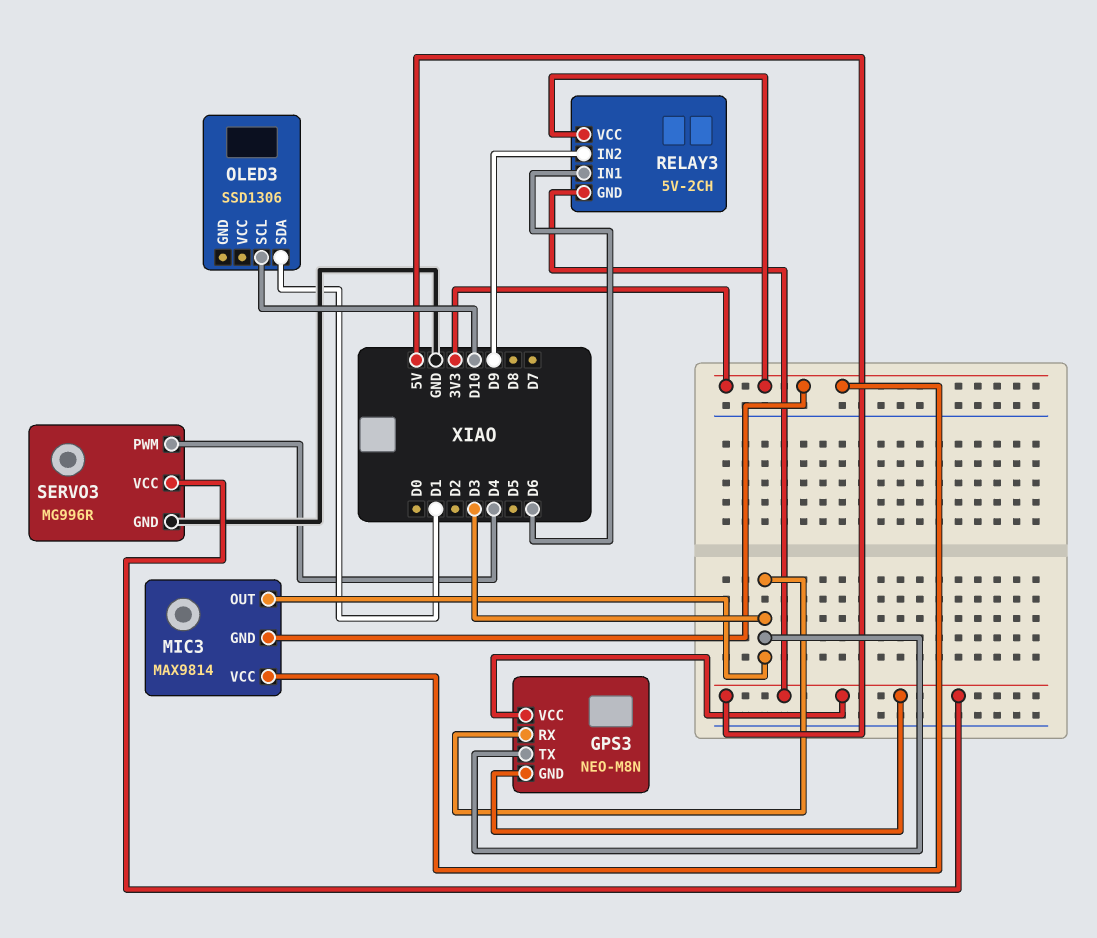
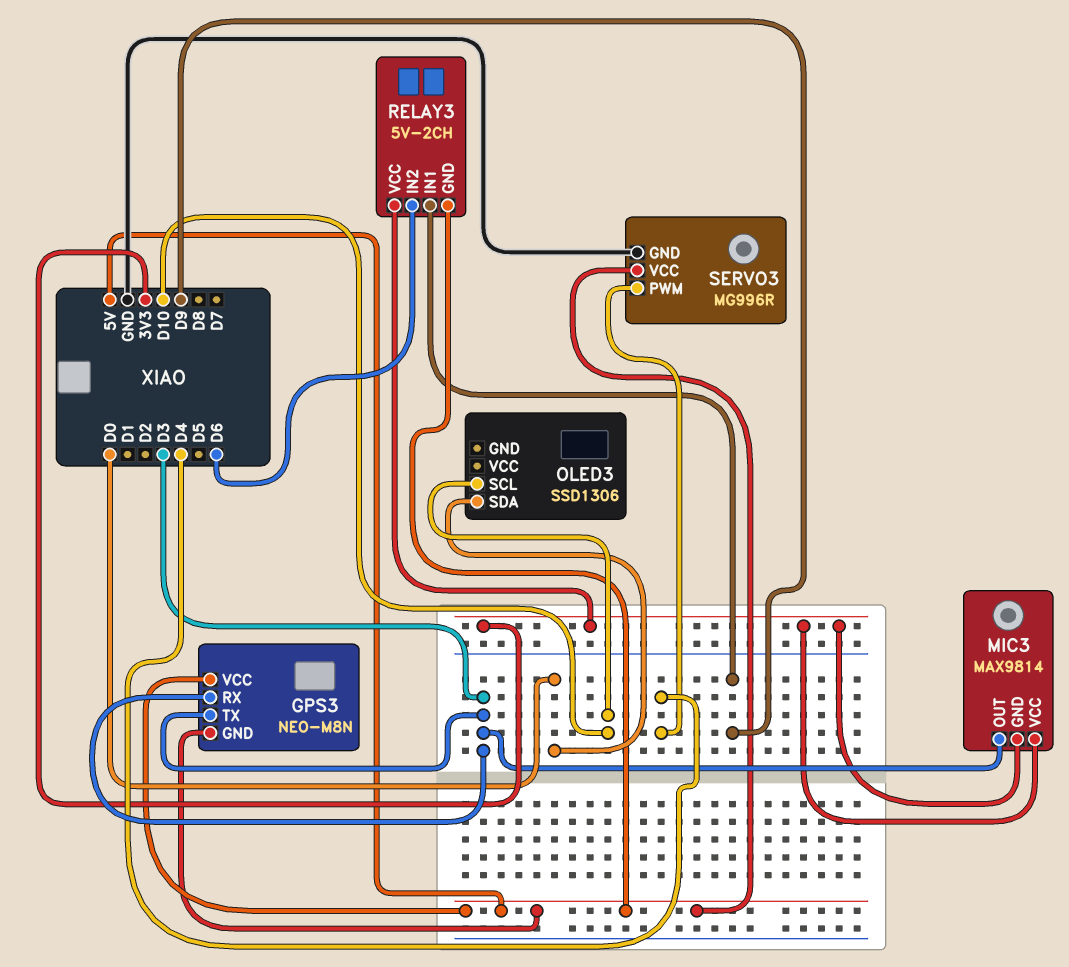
OLED3 pin SDA: D1 -> D0
RELAY3 pin IN1: D6 -> D9
RELAY3 pin IN2: D9 -> D6

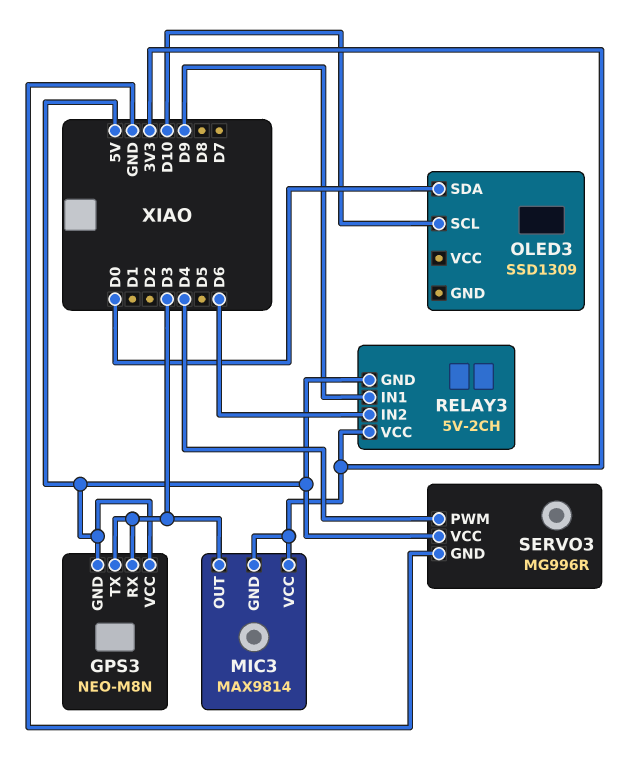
OLED3: SSD1306 -> SSD1309

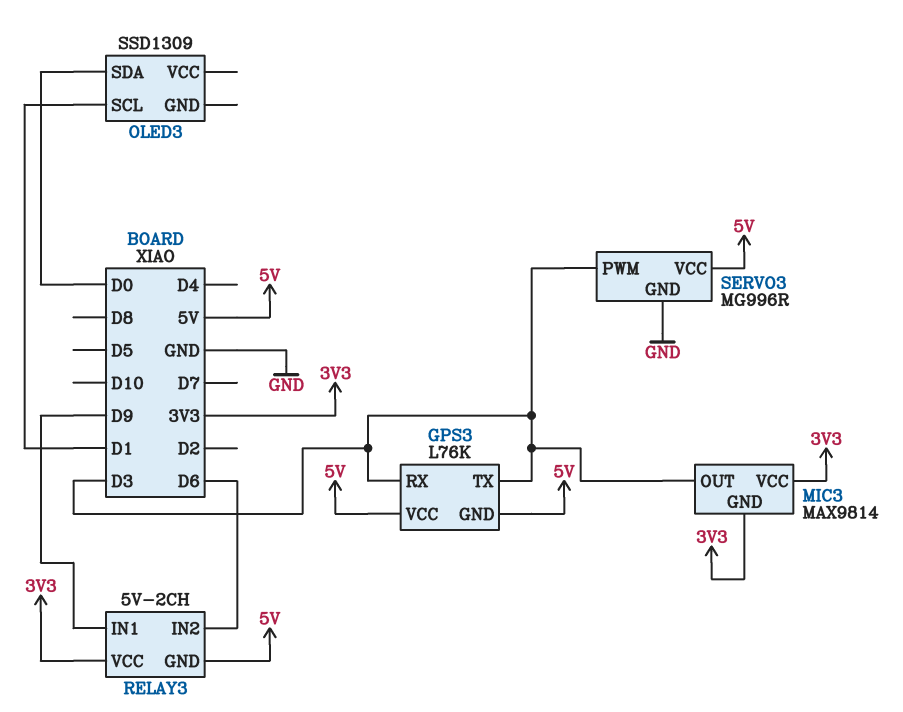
GPS3: NEO-M8N -> L76K
OLED3 pin SCL: D10 -> D1
SERVO3 pin PWM: D4 -> D3

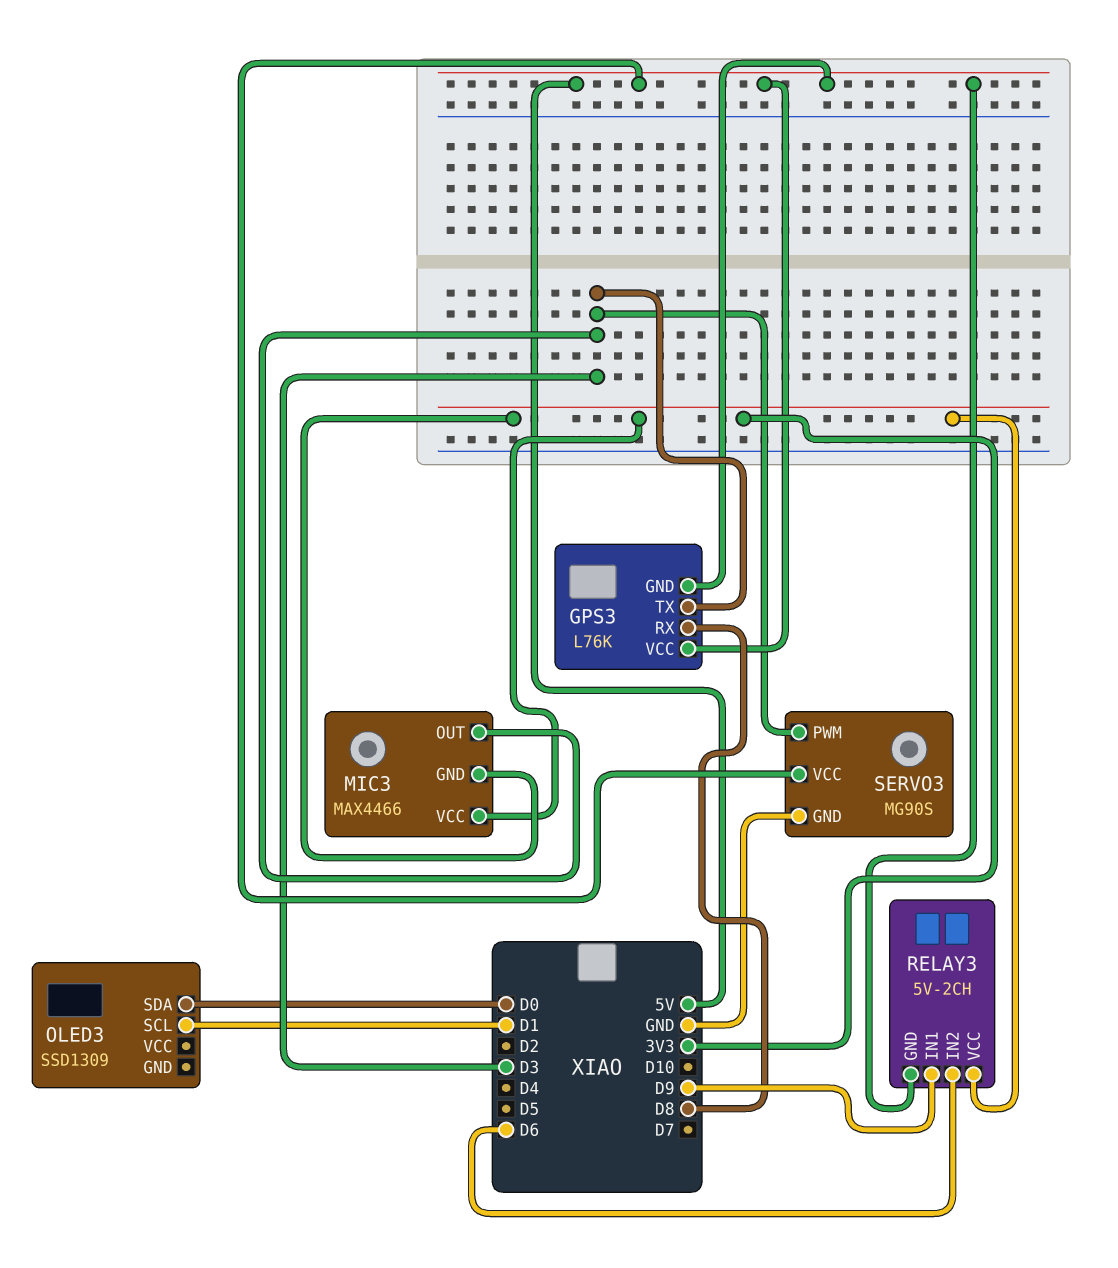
GPS3 pin RX: D3 -> D8
MIC3: MAX9814 -> MAX4466
SERVO3: MG996R -> MG90S

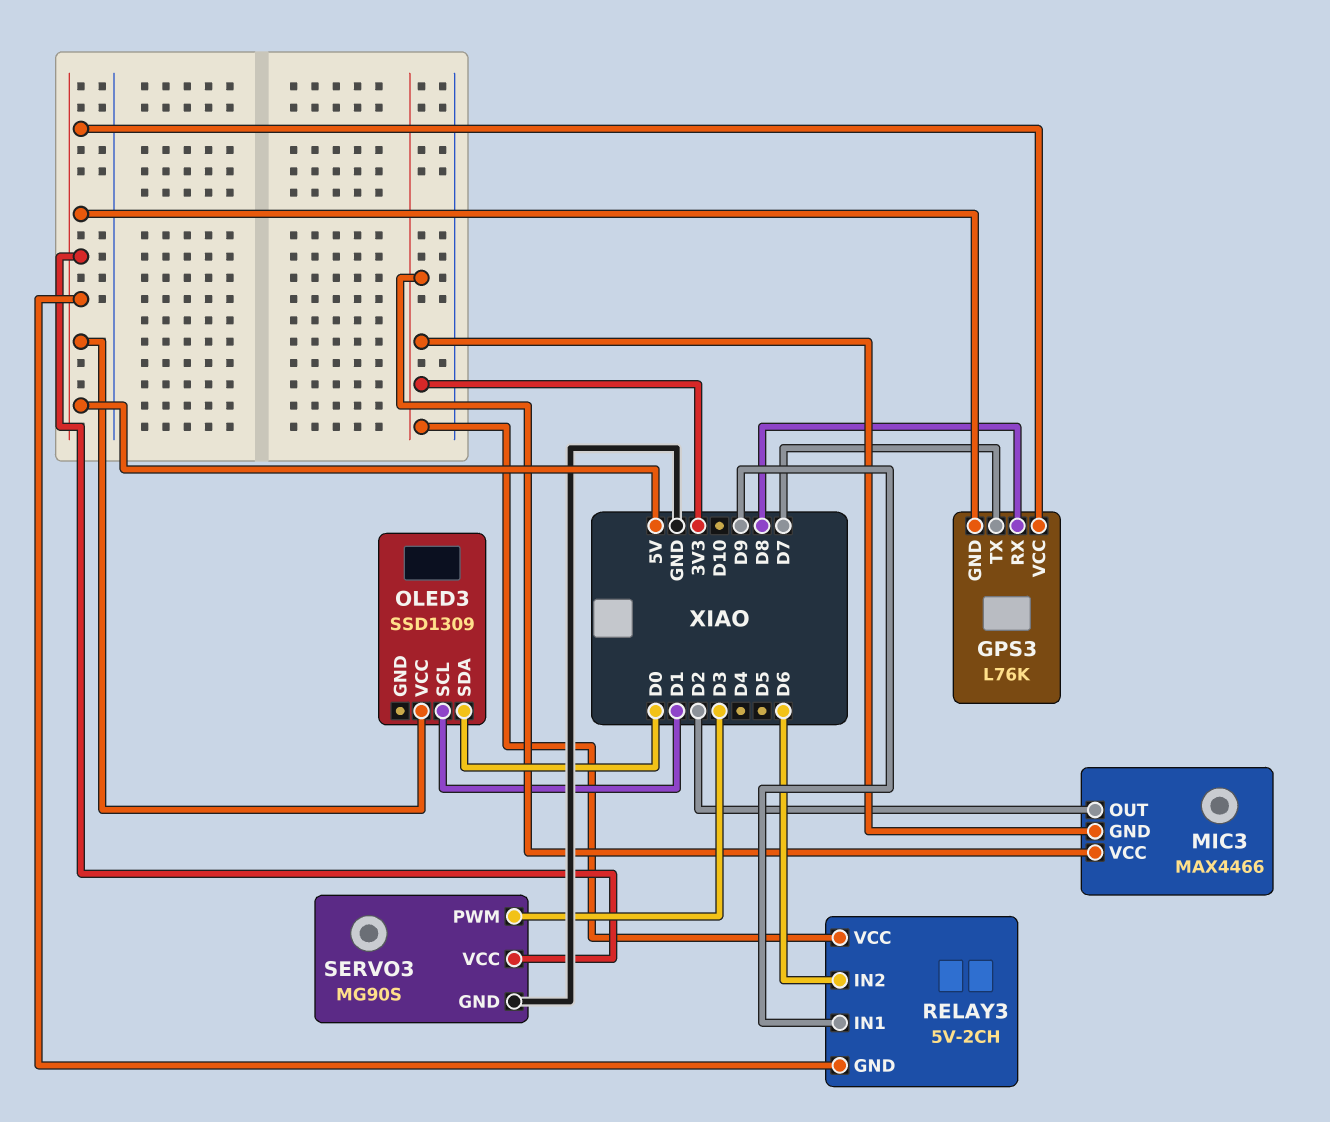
GPS3 pin TX: D3 -> D7
MIC3 pin OUT: D3 -> D2
OLED3 pin VCC: none -> 5V

